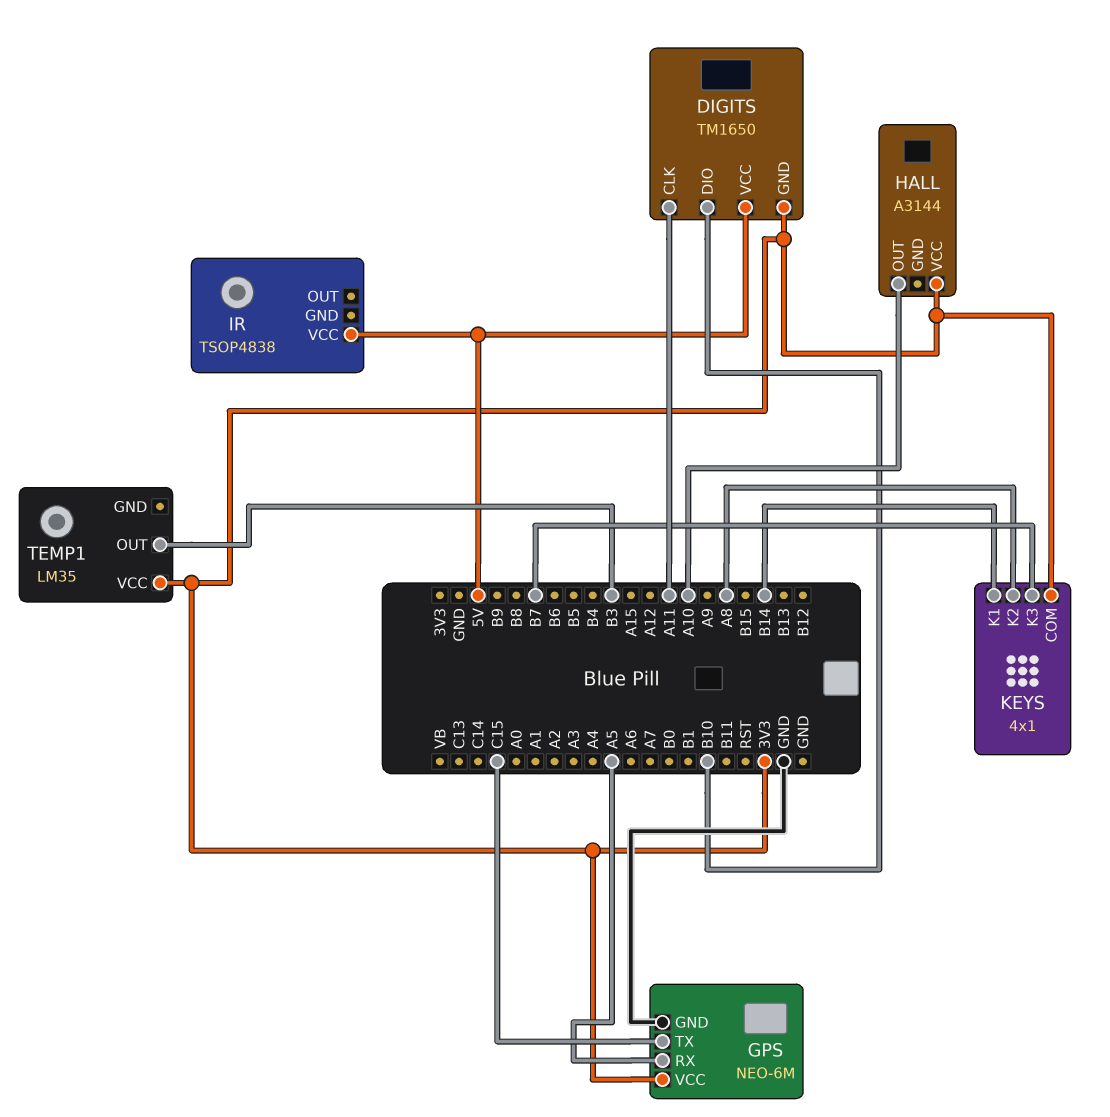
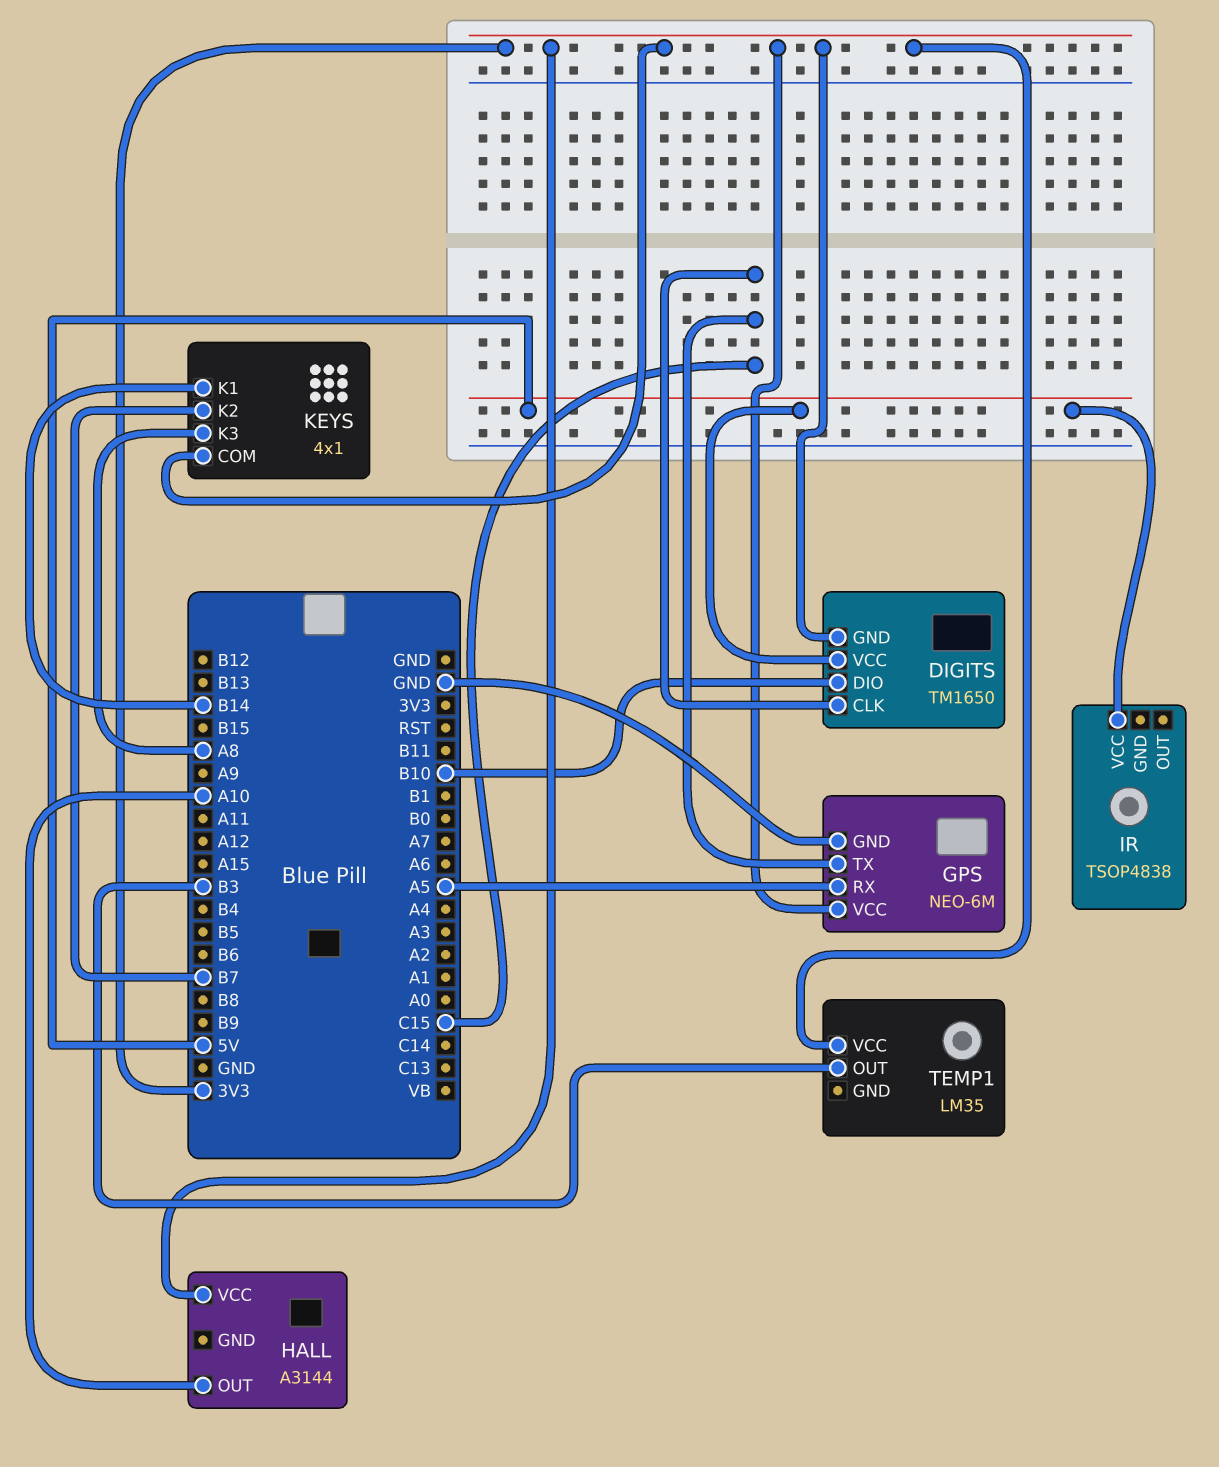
DIGITS pin CLK: A11 -> C15
KEYS pin K2: A8 -> B7
KEYS pin K3: B7 -> A8

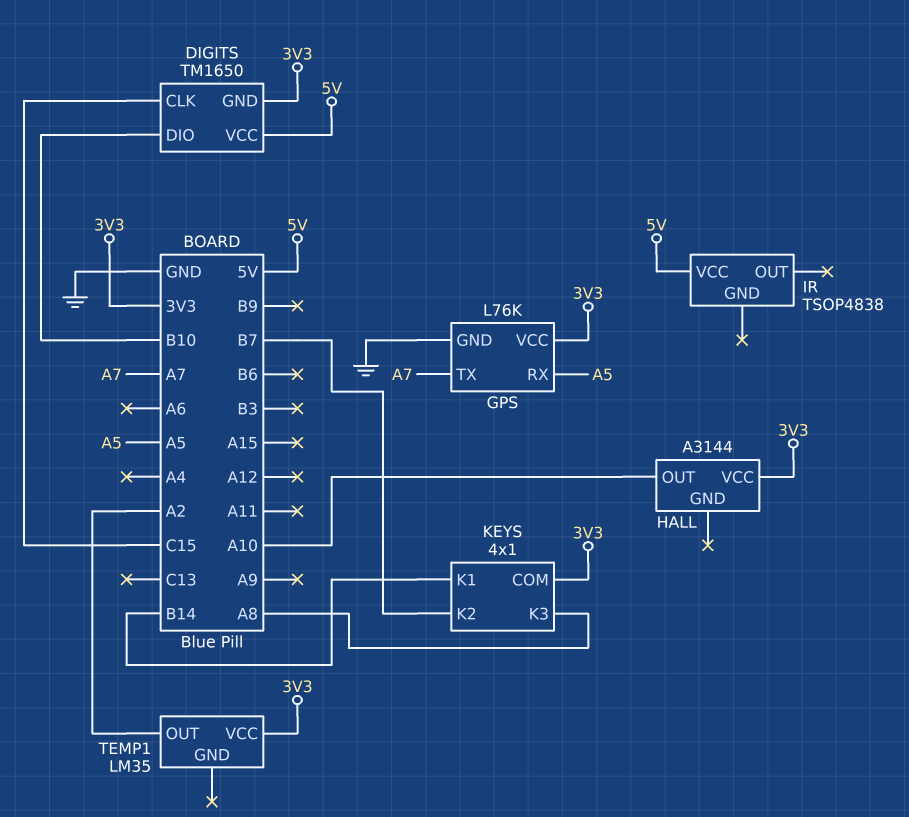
GPS: NEO-6M -> L76K
GPS pin TX: C15 -> A7
TEMP1 pin OUT: B3 -> A2

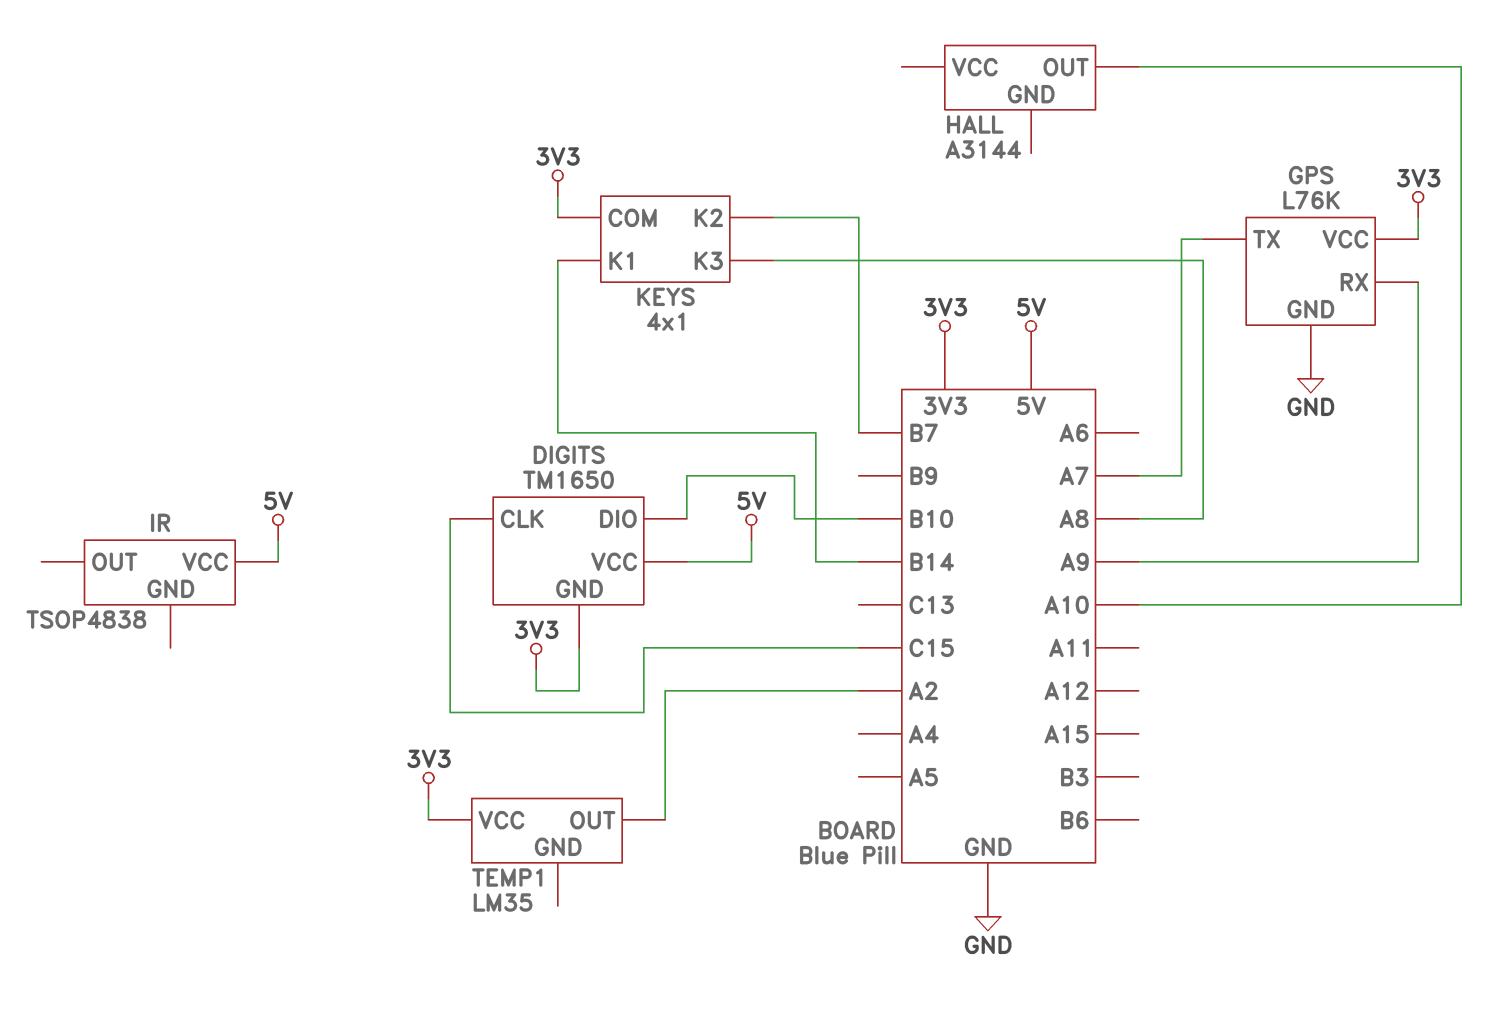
GPS pin RX: A5 -> A9
HALL pin VCC: 3V3 -> none

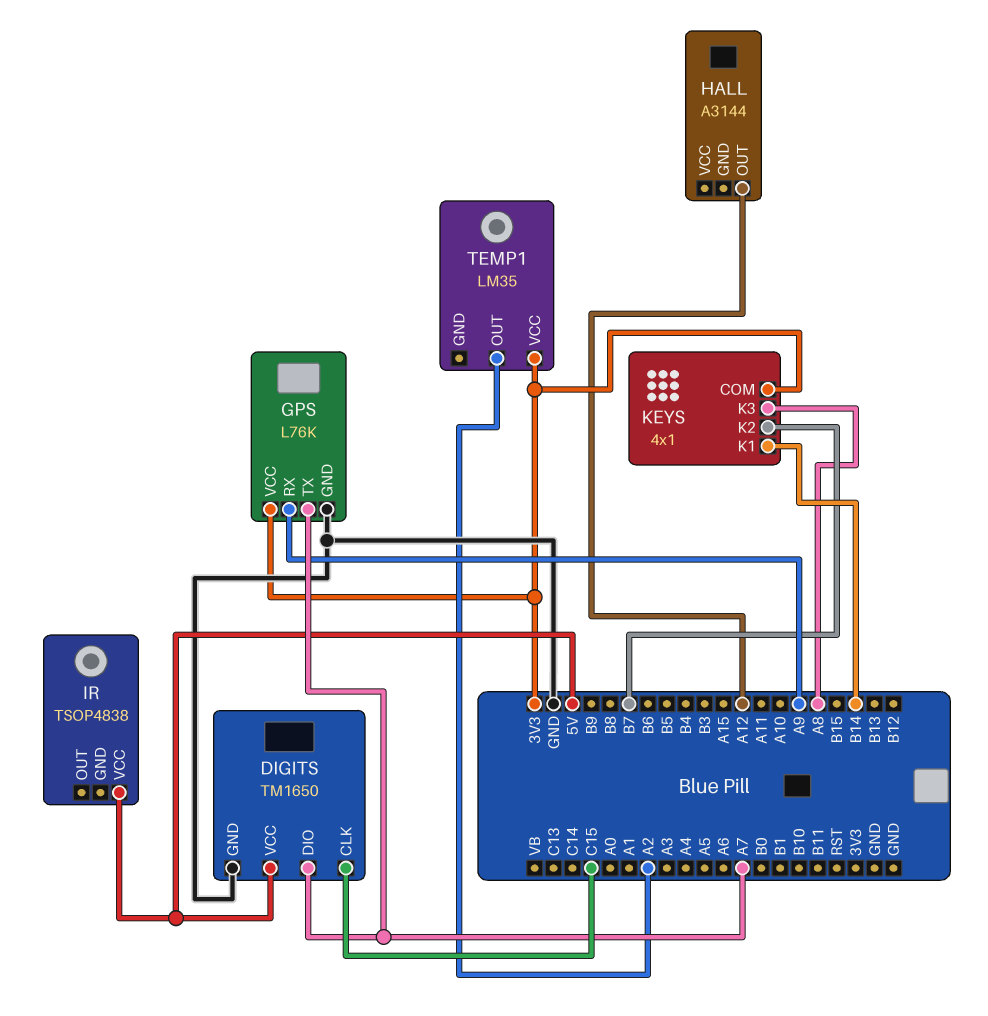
DIGITS pin DIO: B10 -> A7
DIGITS pin GND: 3V3 -> GND
HALL pin OUT: A10 -> A12

